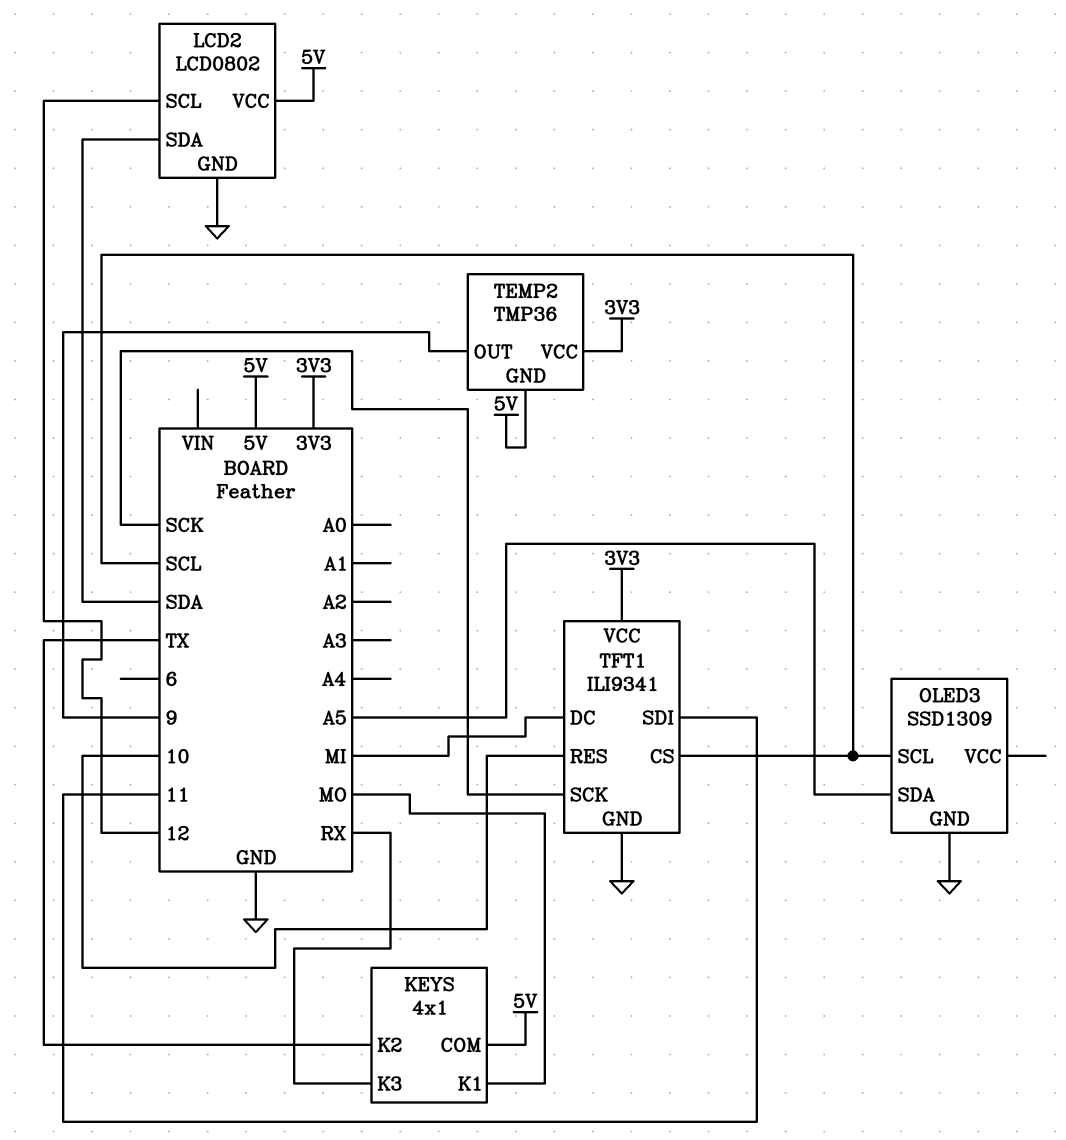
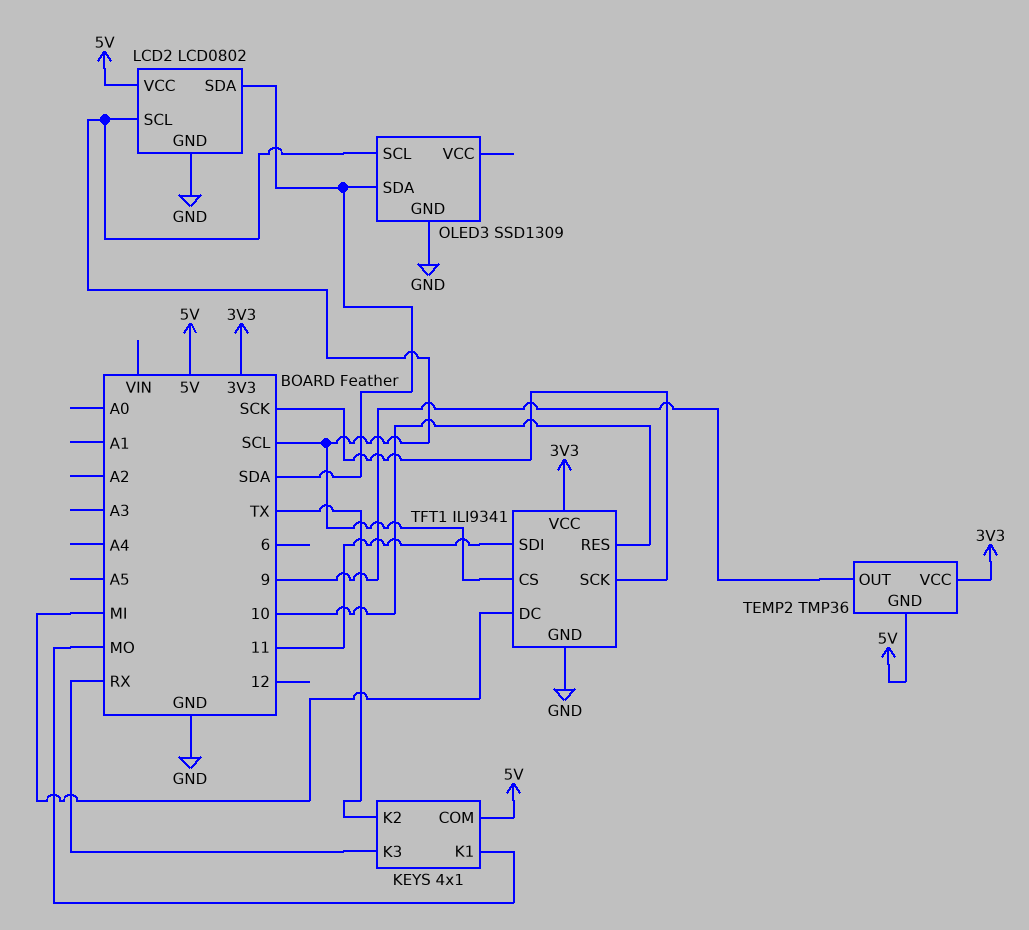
LCD2 pin SCL: 12 -> SCL
OLED3 pin SDA: A5 -> SDA

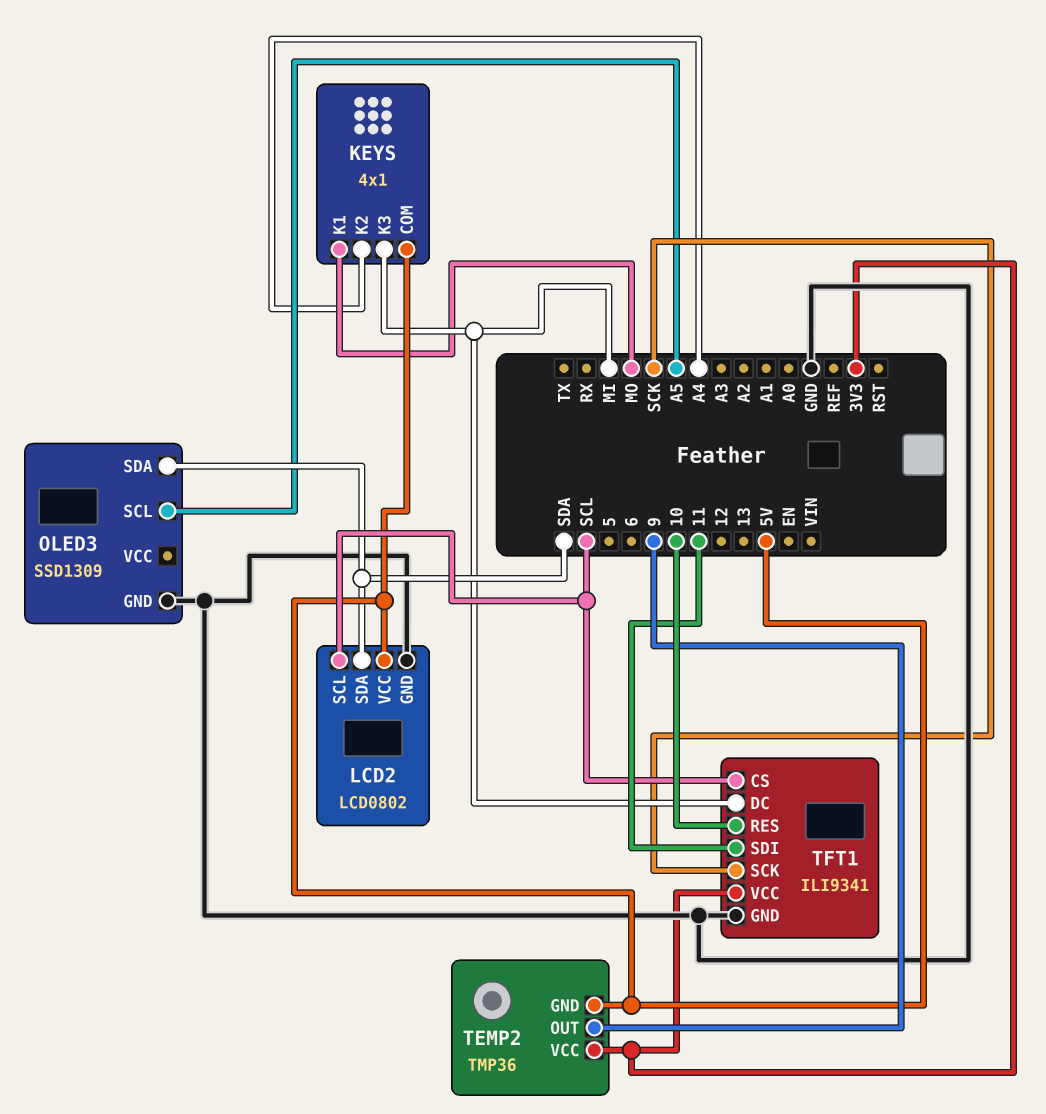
KEYS pin K2: TX -> A4
KEYS pin K3: RX -> MI
OLED3 pin SCL: SCL -> A5

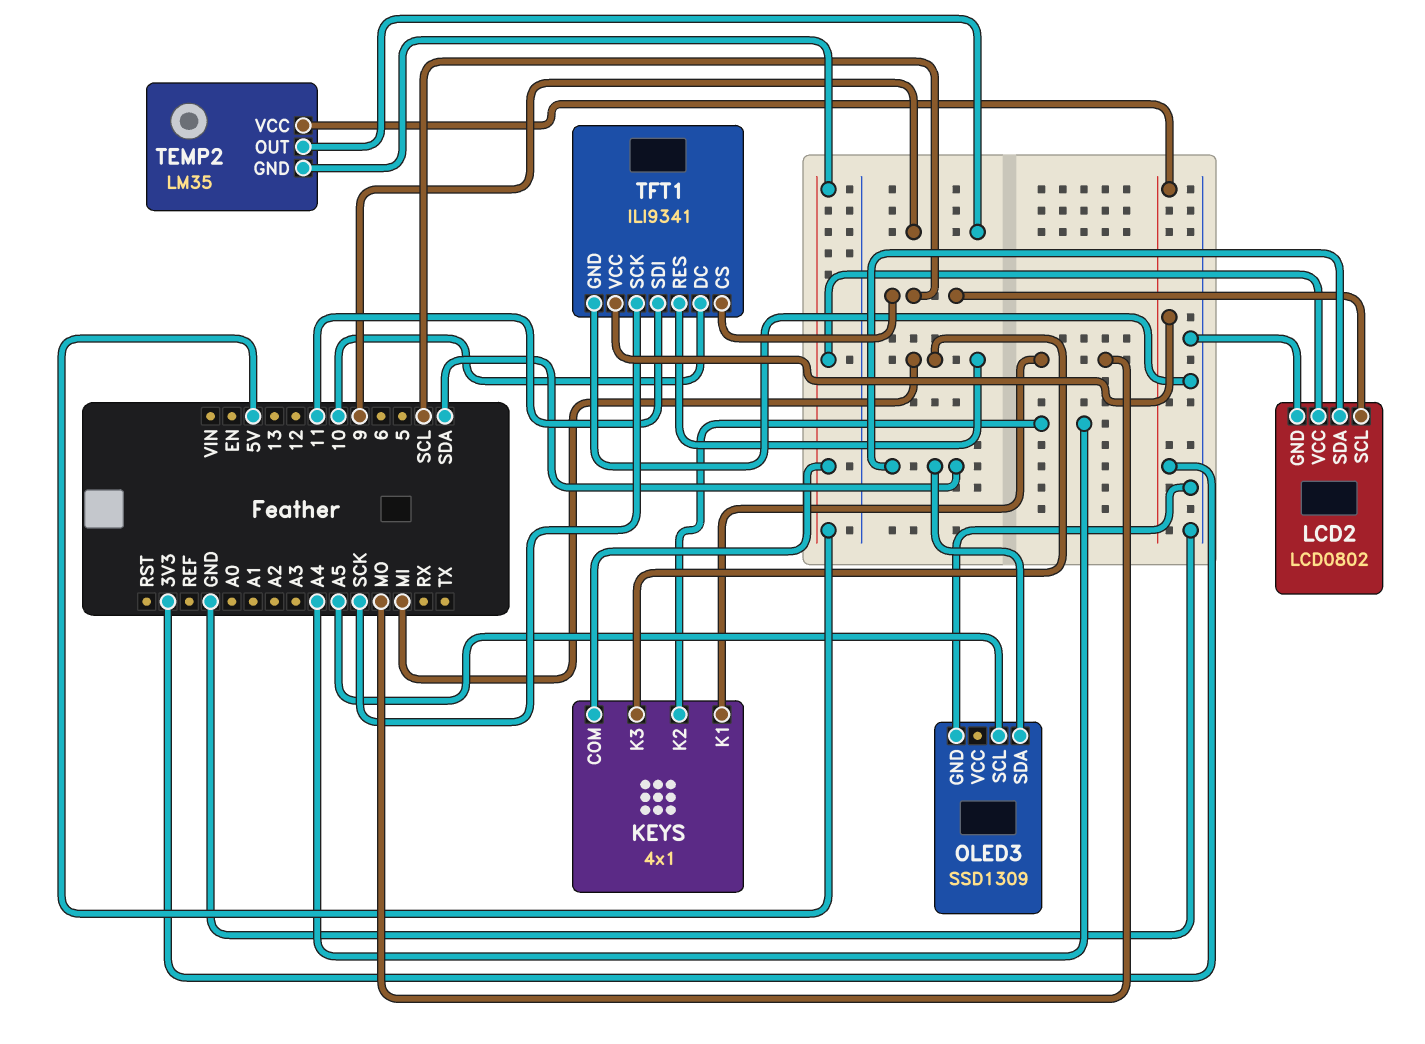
TEMP2: TMP36 -> LM35
TFT1 pin DC: MI -> 10
TFT1 pin RES: 10 -> MI

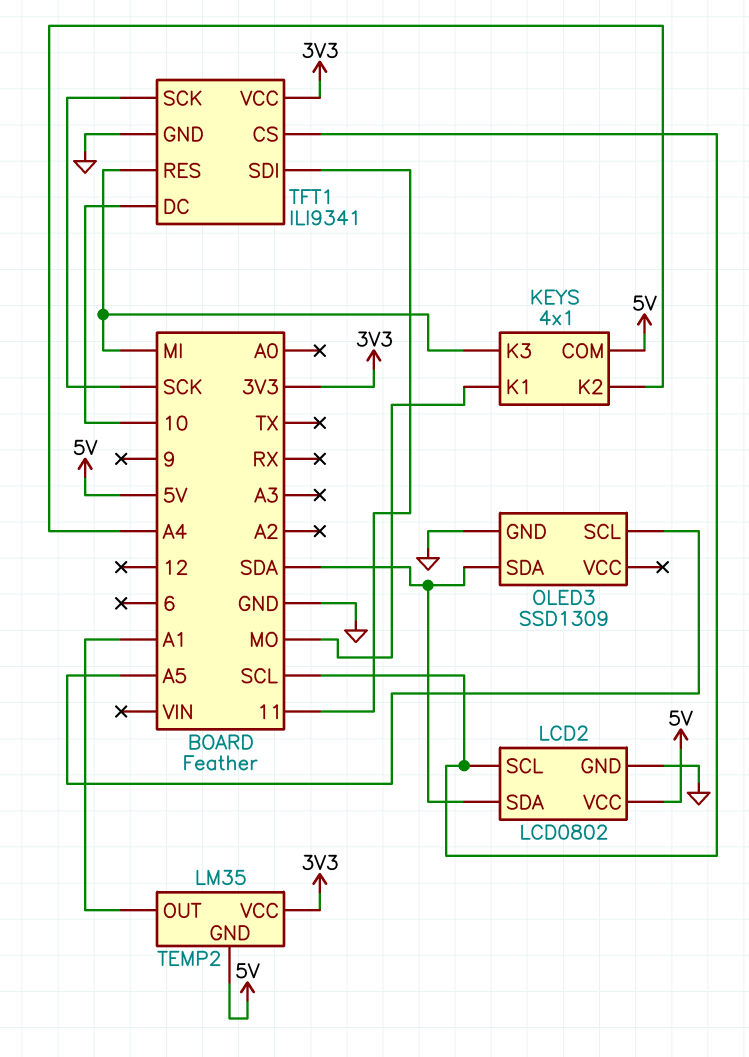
TEMP2 pin OUT: 9 -> A1

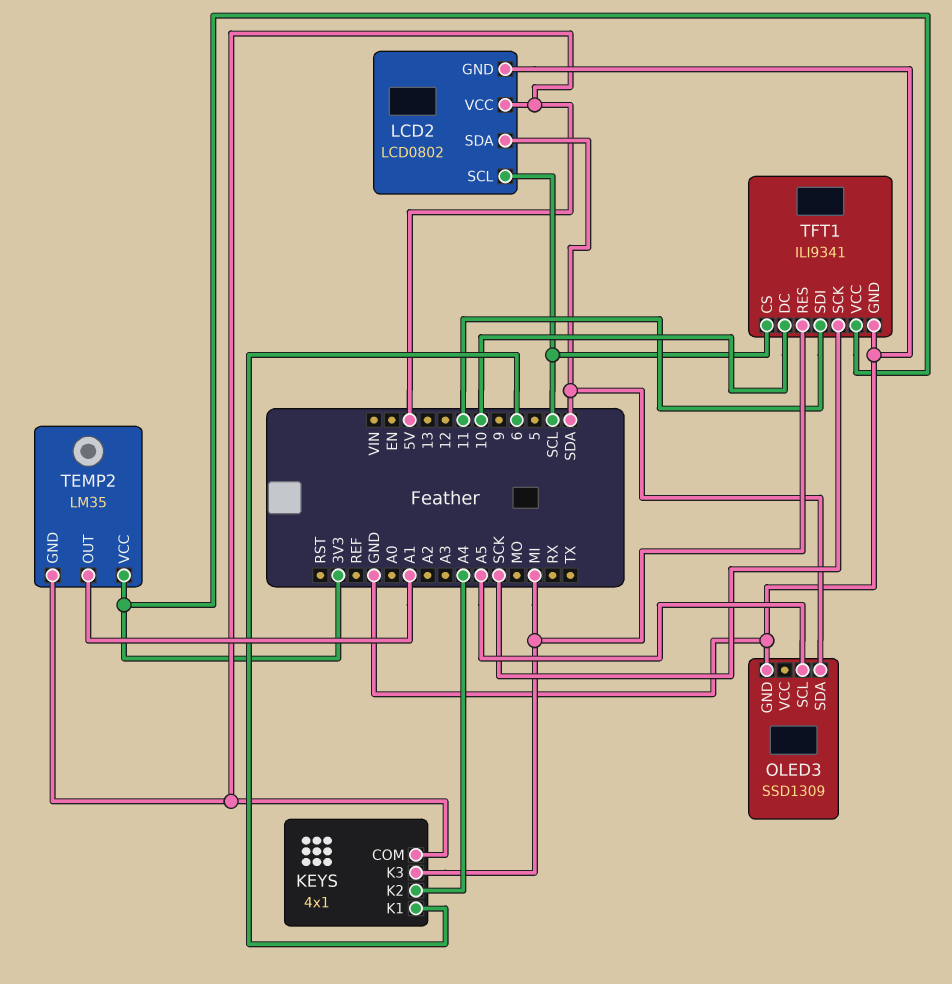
KEYS pin K1: MO -> 6

